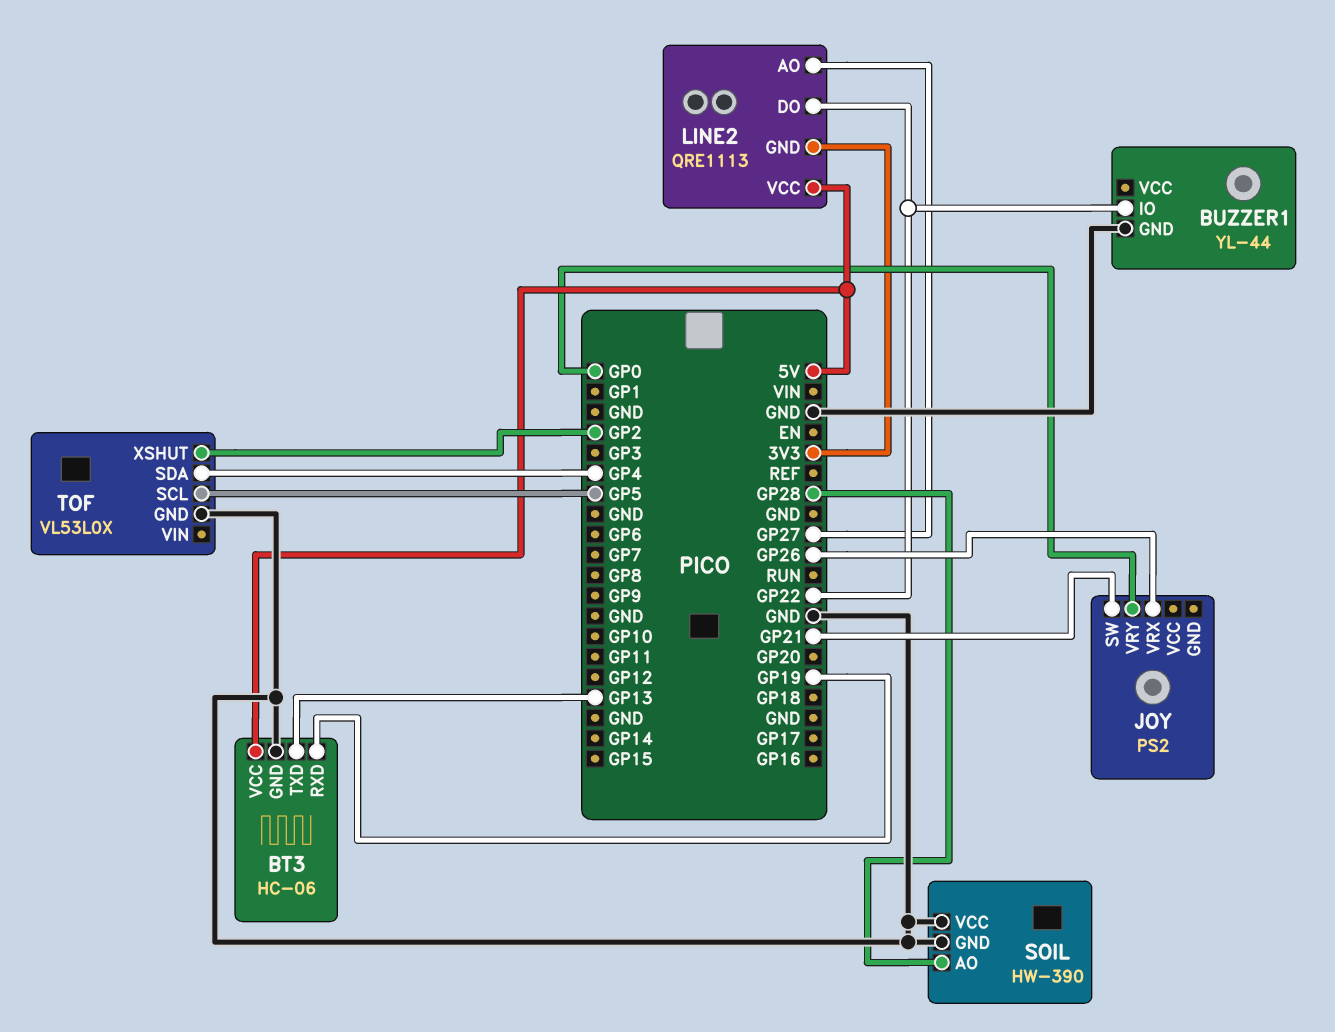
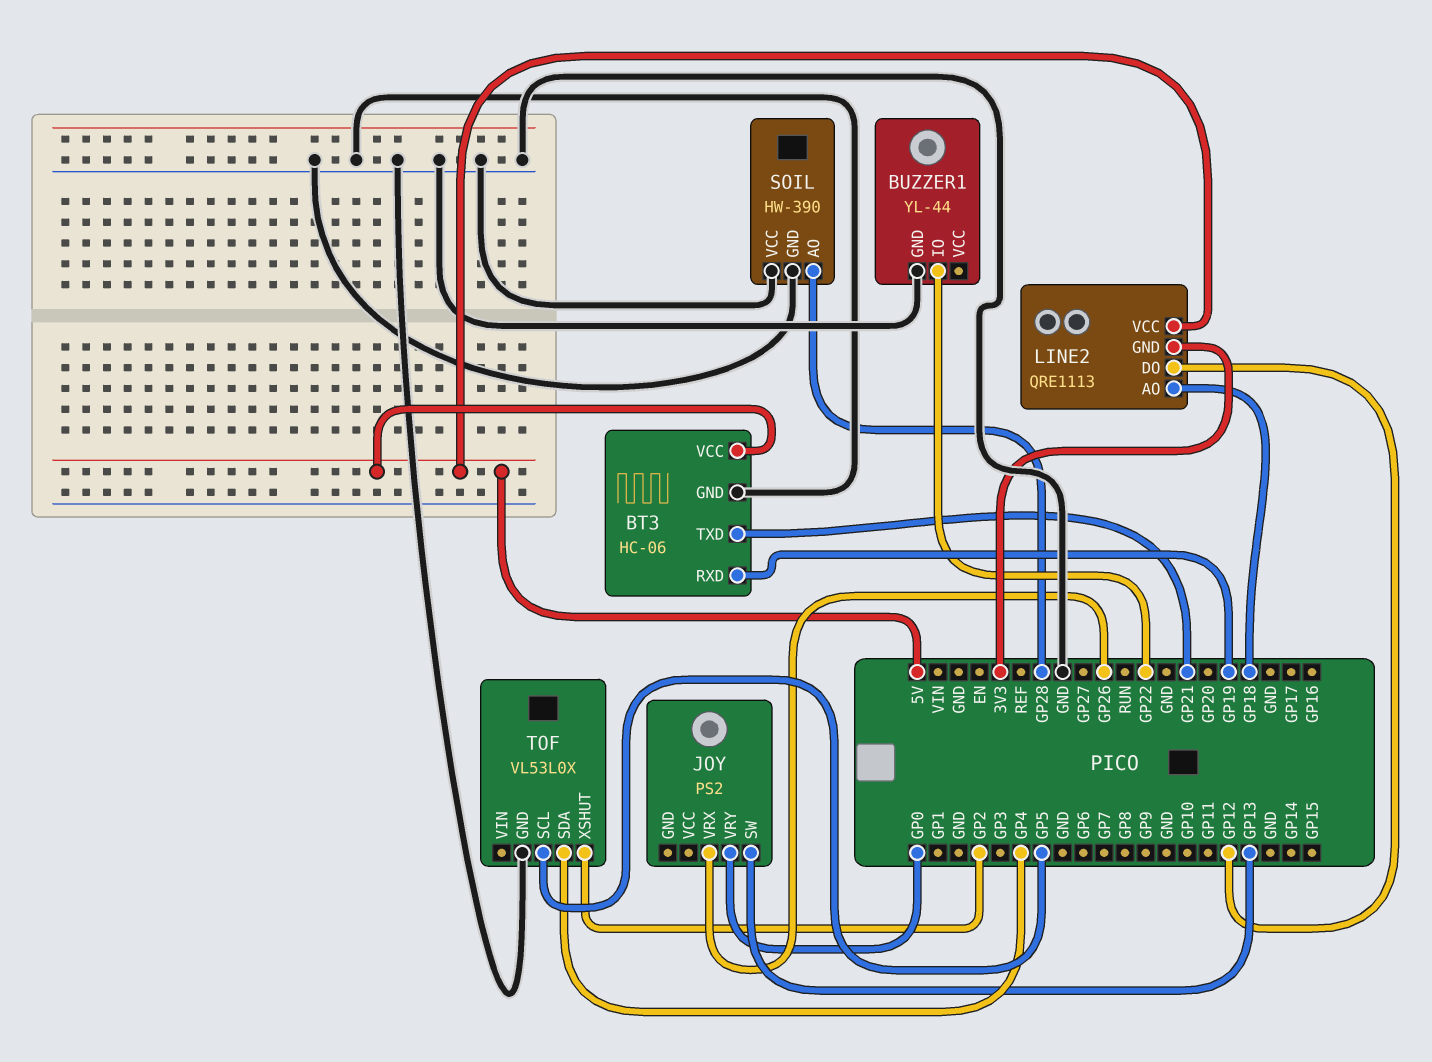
BT3 pin TXD: GP13 -> GP21
JOY pin SW: GP21 -> GP13
LINE2 pin AO: GP27 -> GP18
LINE2 pin DO: GP22 -> GP12

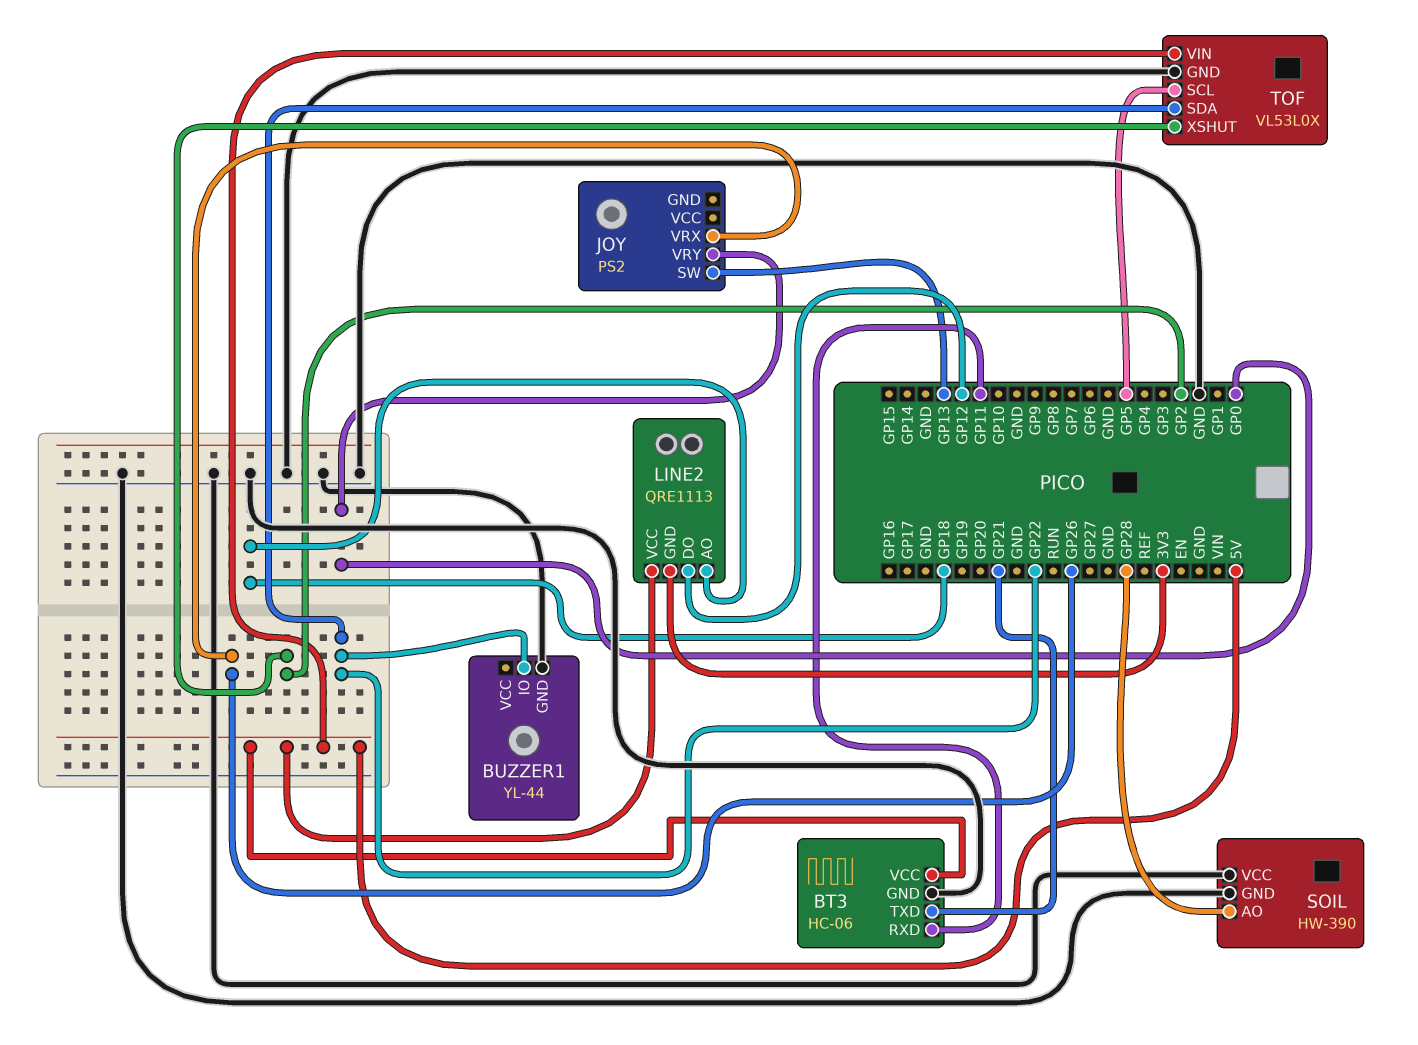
BT3 pin RXD: GP19 -> GP11
TOF pin SDA: GP4 -> GP22
TOF pin VIN: none -> 5V

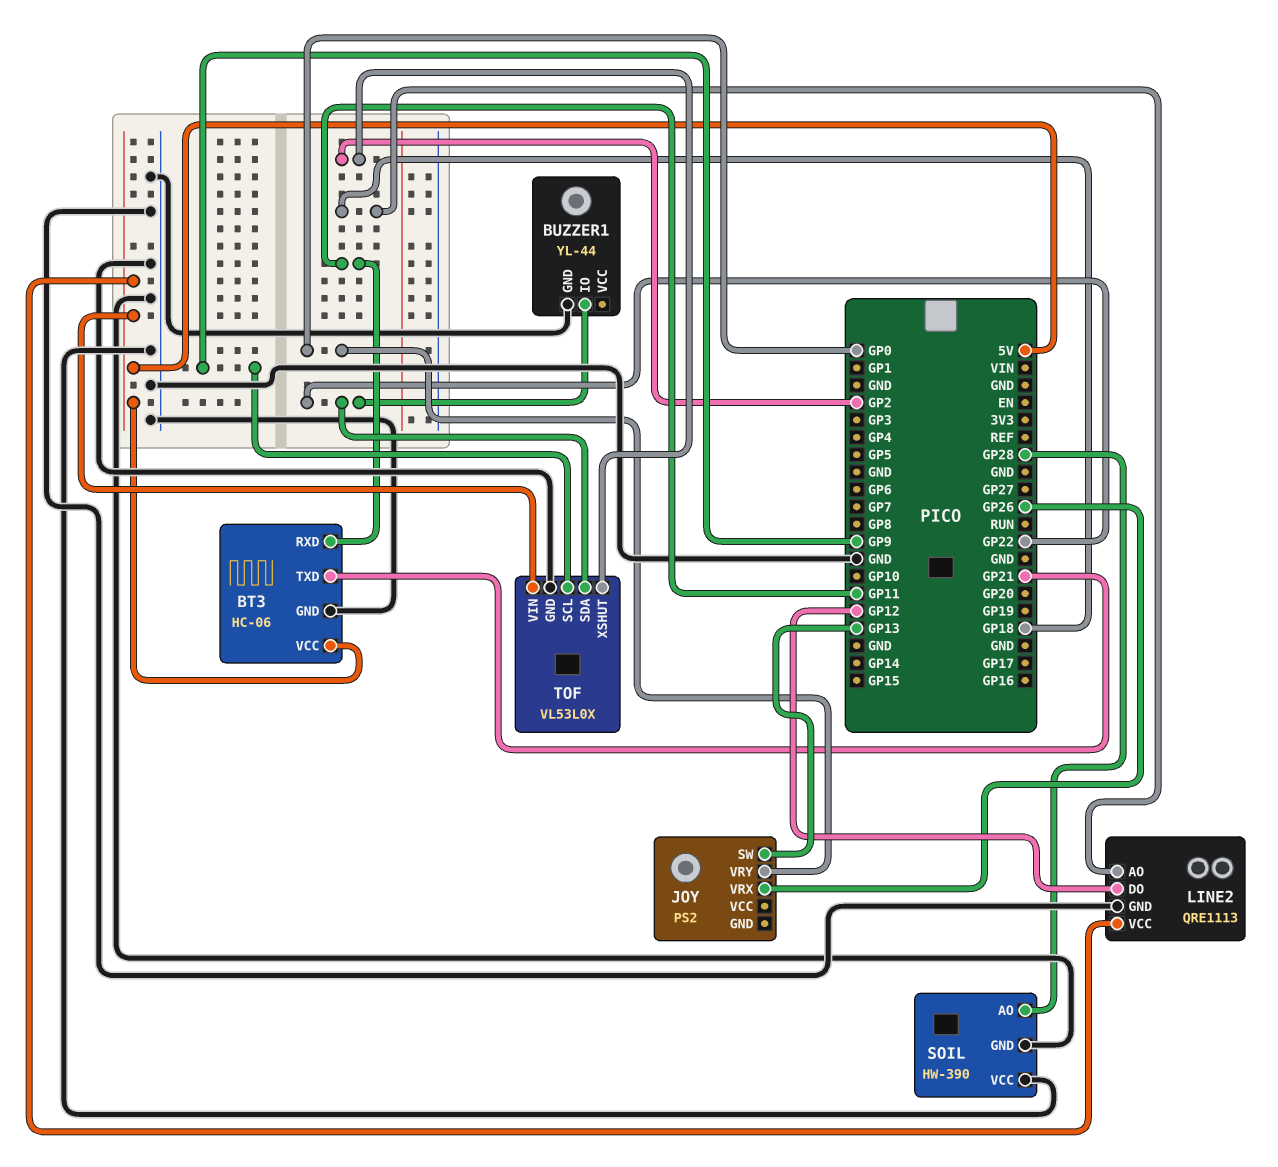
LINE2 pin GND: 3V3 -> GND
TOF pin SCL: GP5 -> GP9

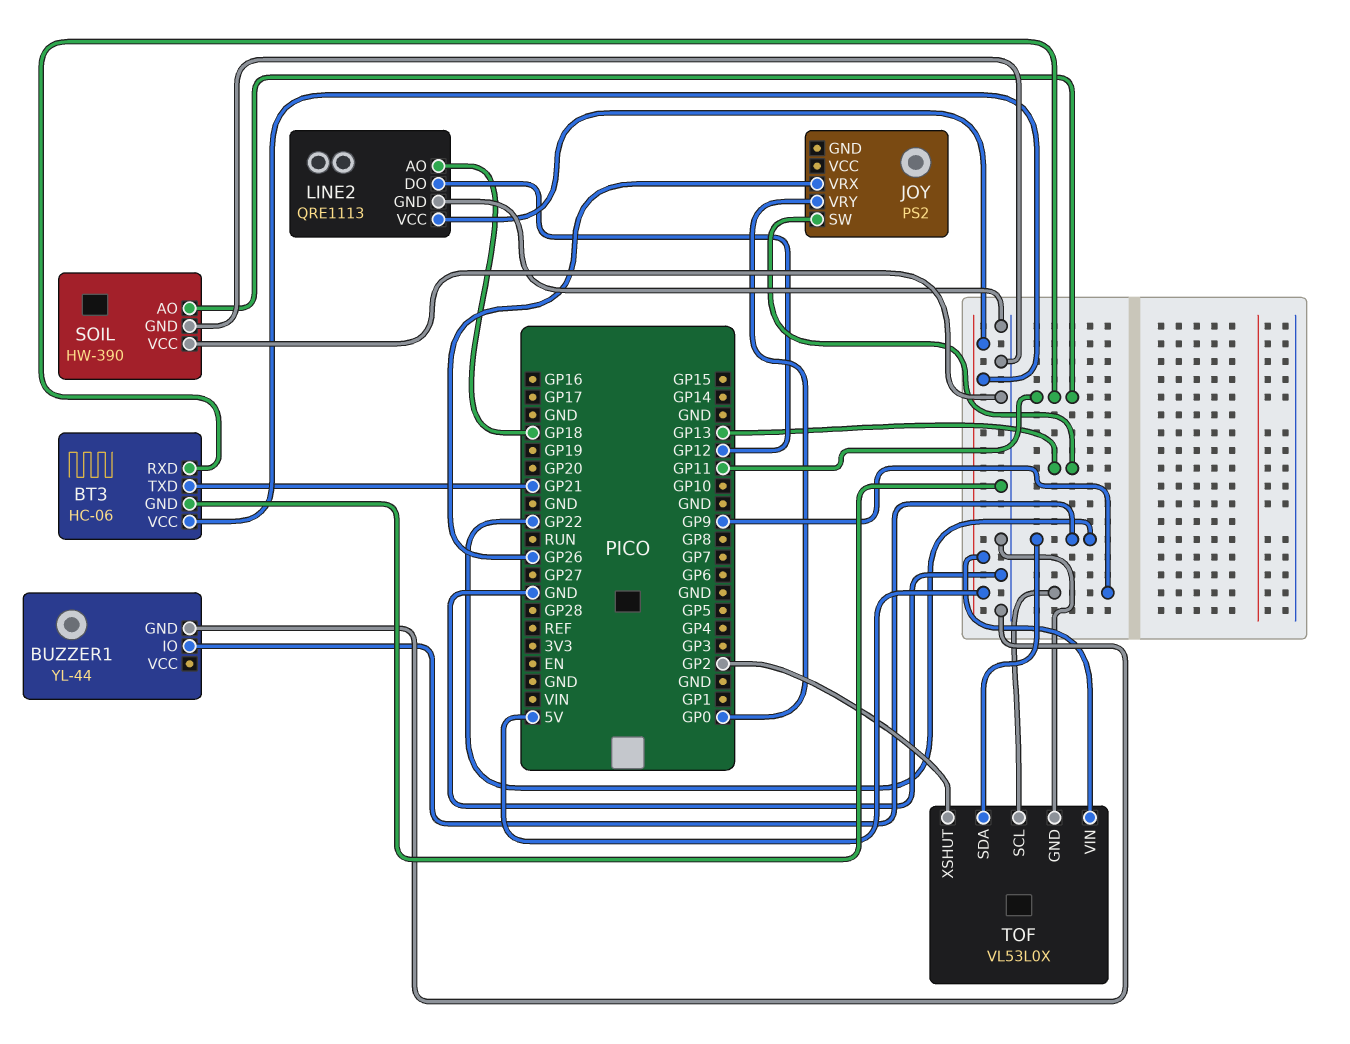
SOIL pin AO: GP28 -> GP11

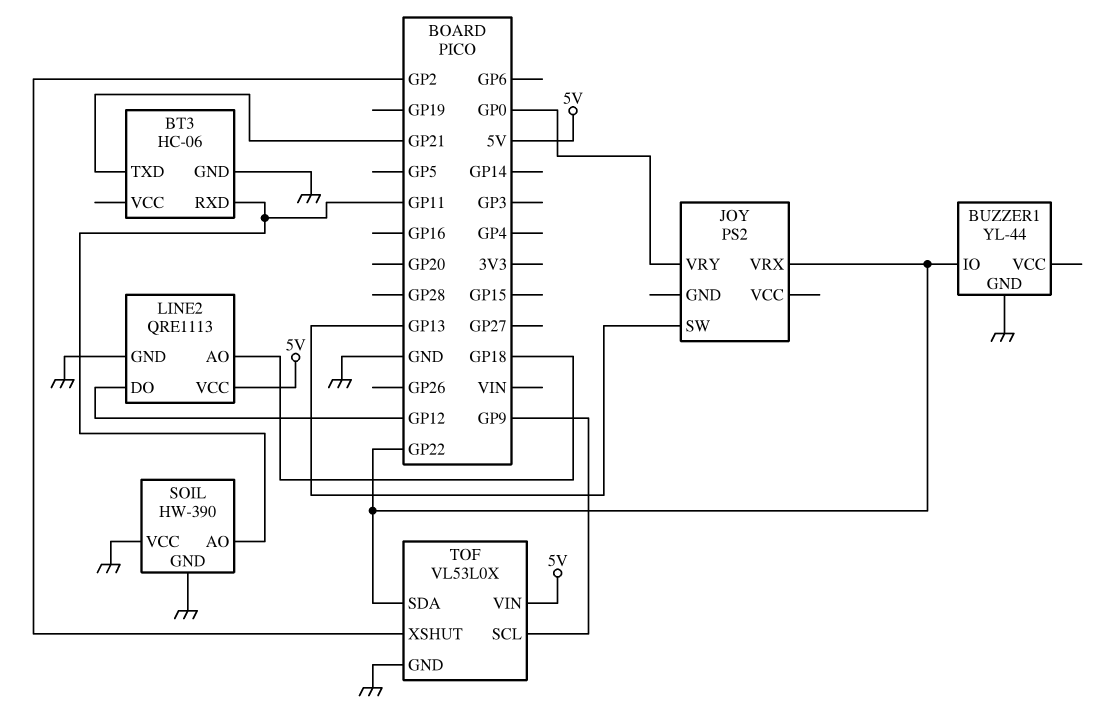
BT3 pin VCC: 5V -> none
JOY pin VRX: GP26 -> GP22

